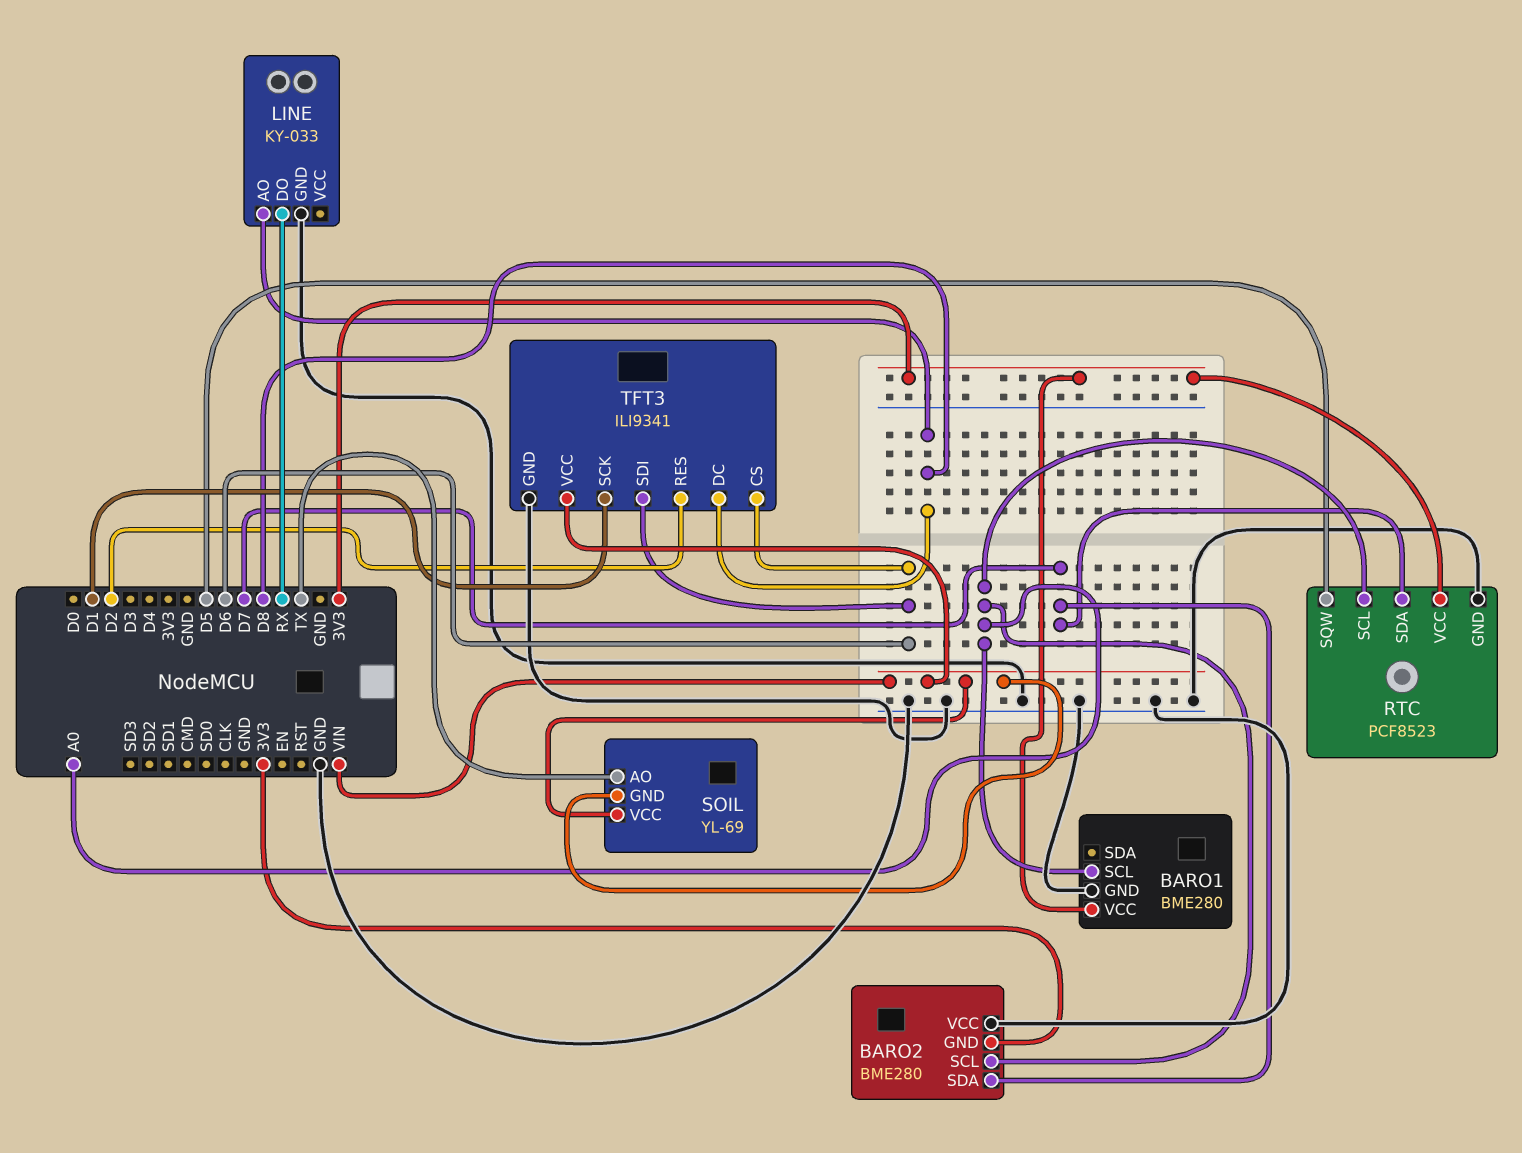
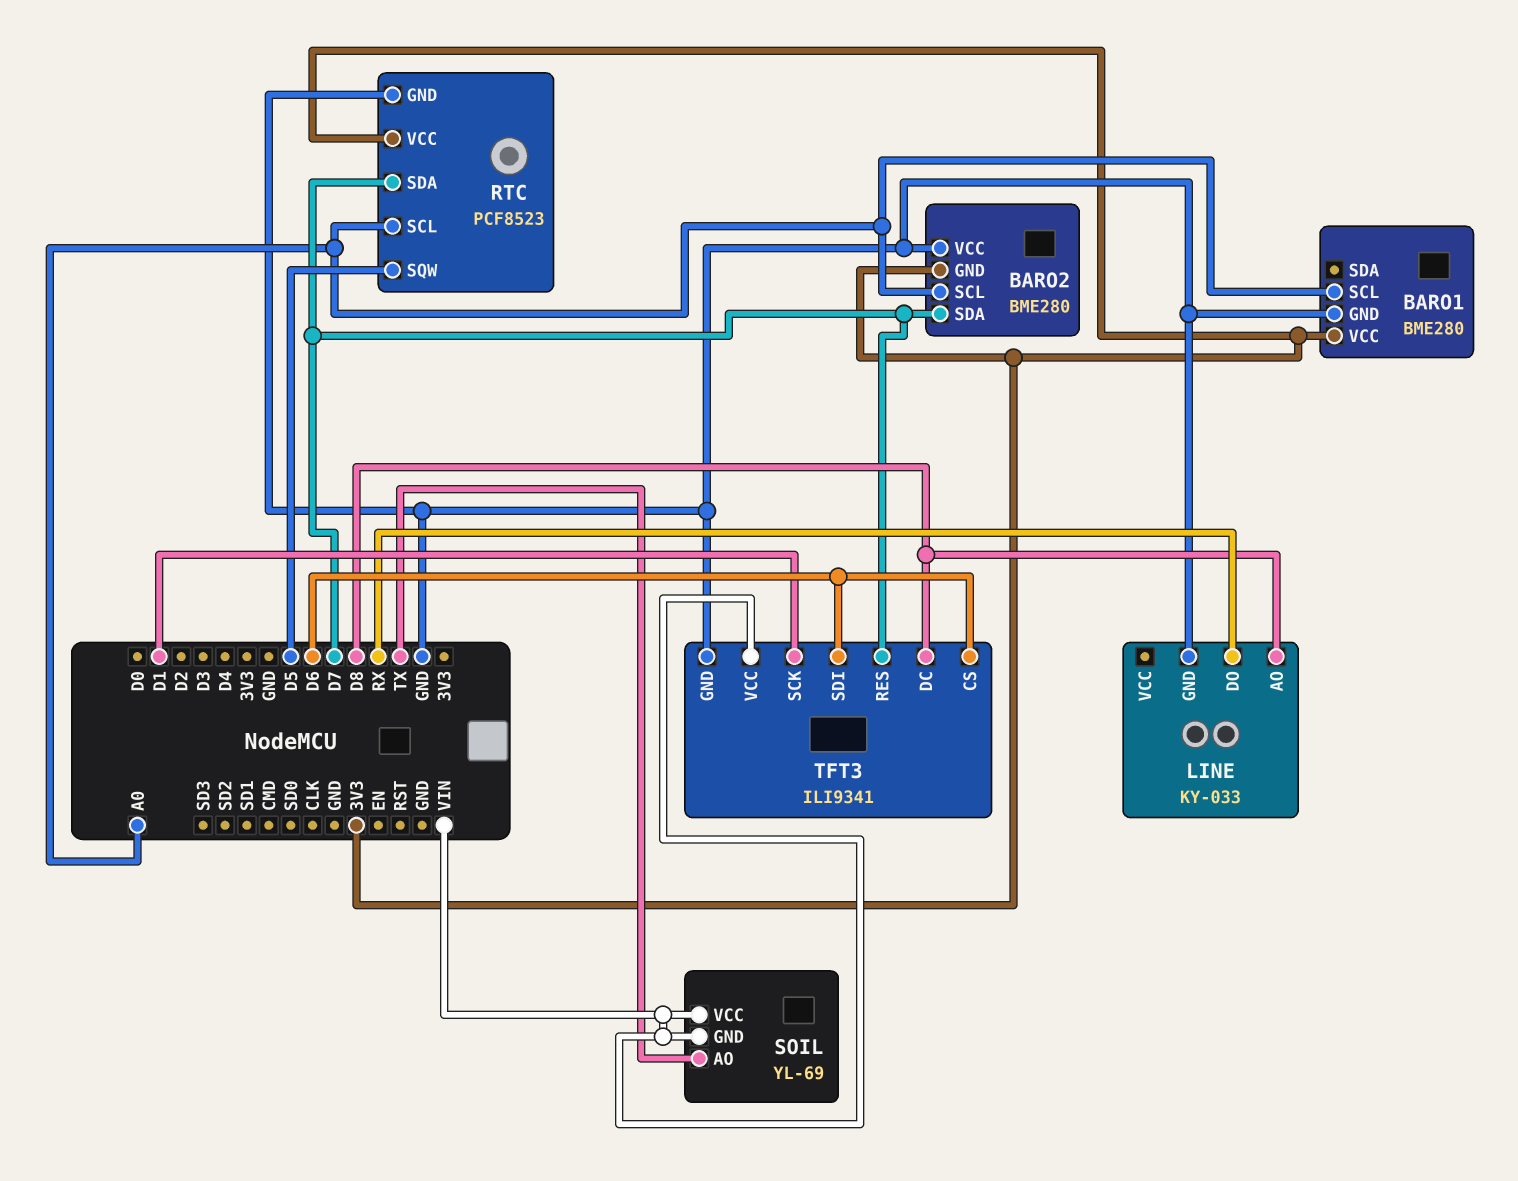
TFT3 pin RES: D2 -> D7

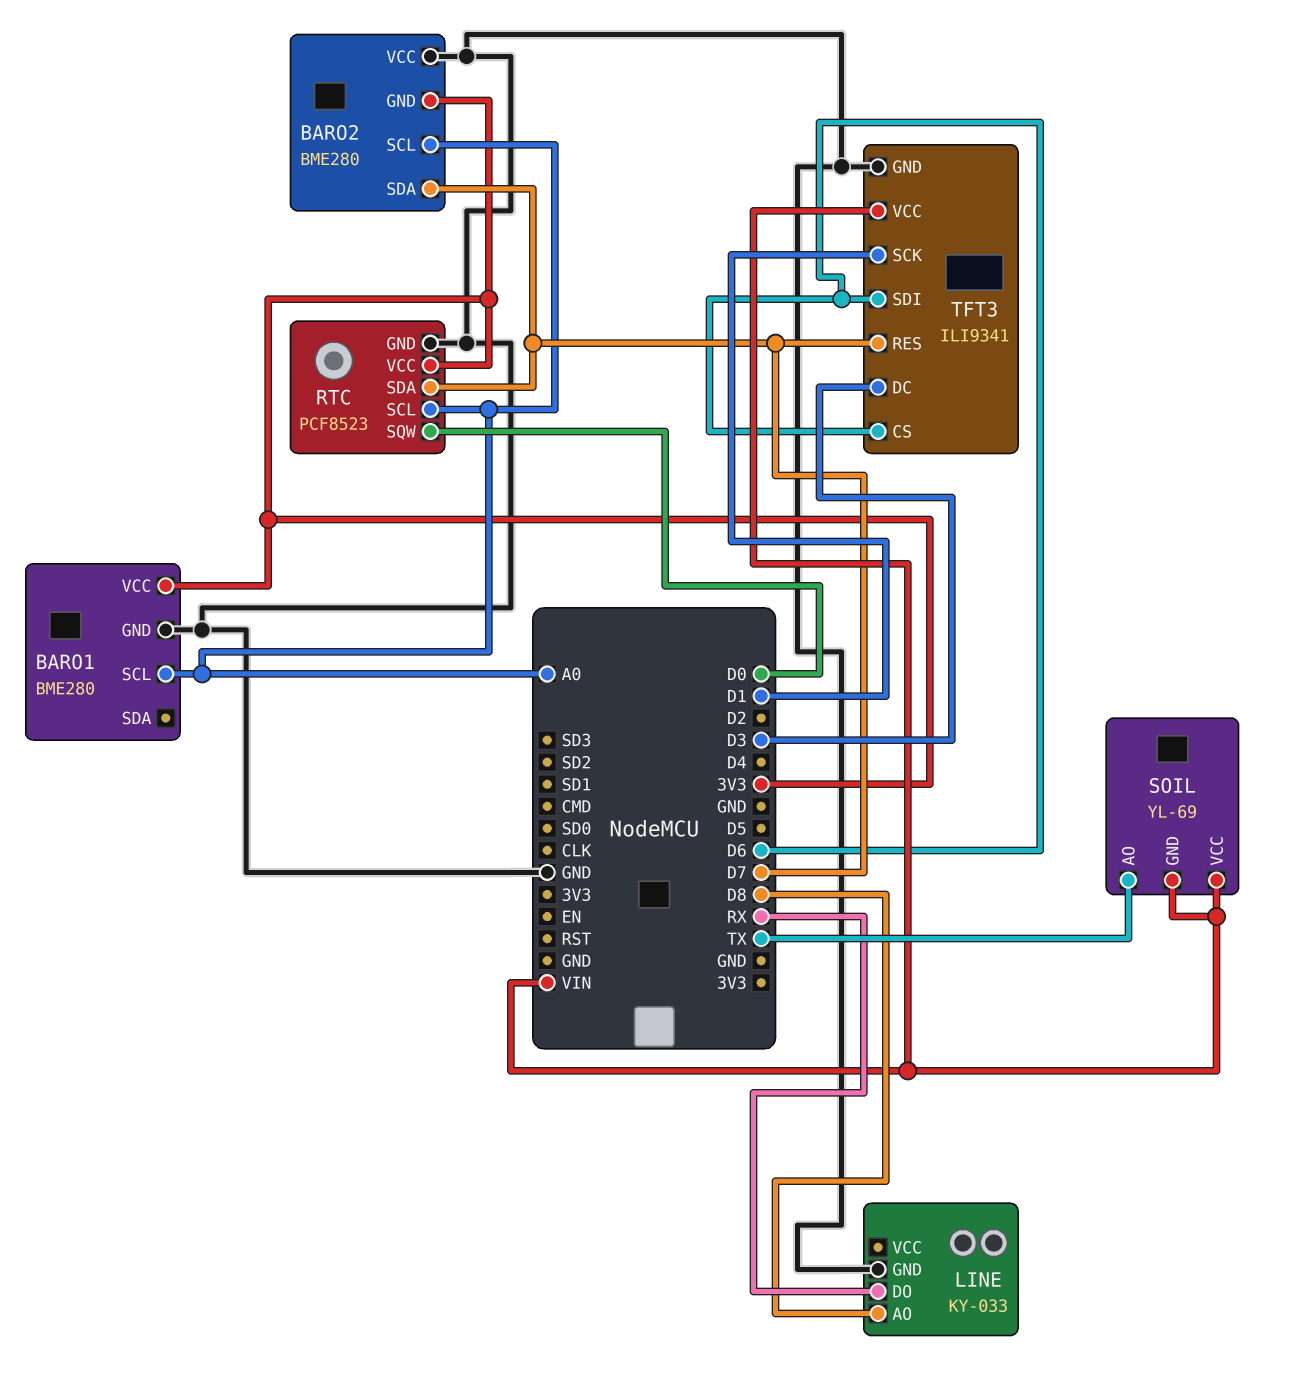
RTC pin SQW: D5 -> D0
TFT3 pin DC: D8 -> D3

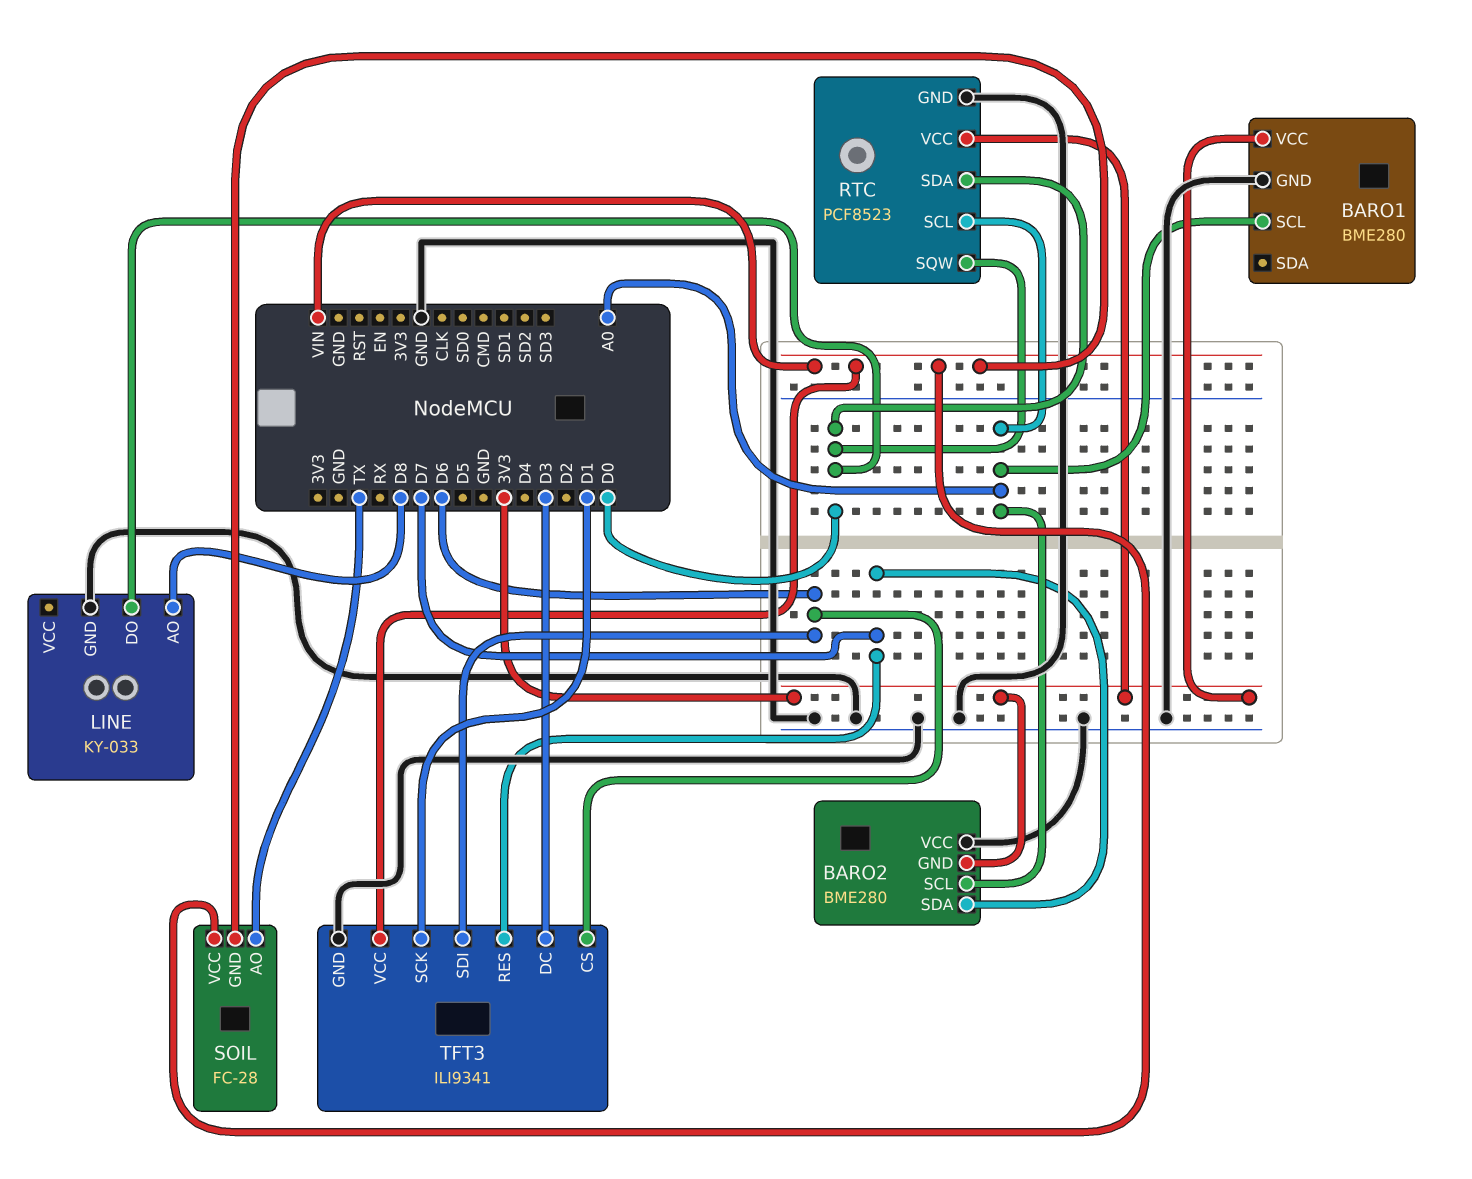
LINE pin DO: RX -> D0
RTC pin SDA: D7 -> D0
SOIL: YL-69 -> FC-28

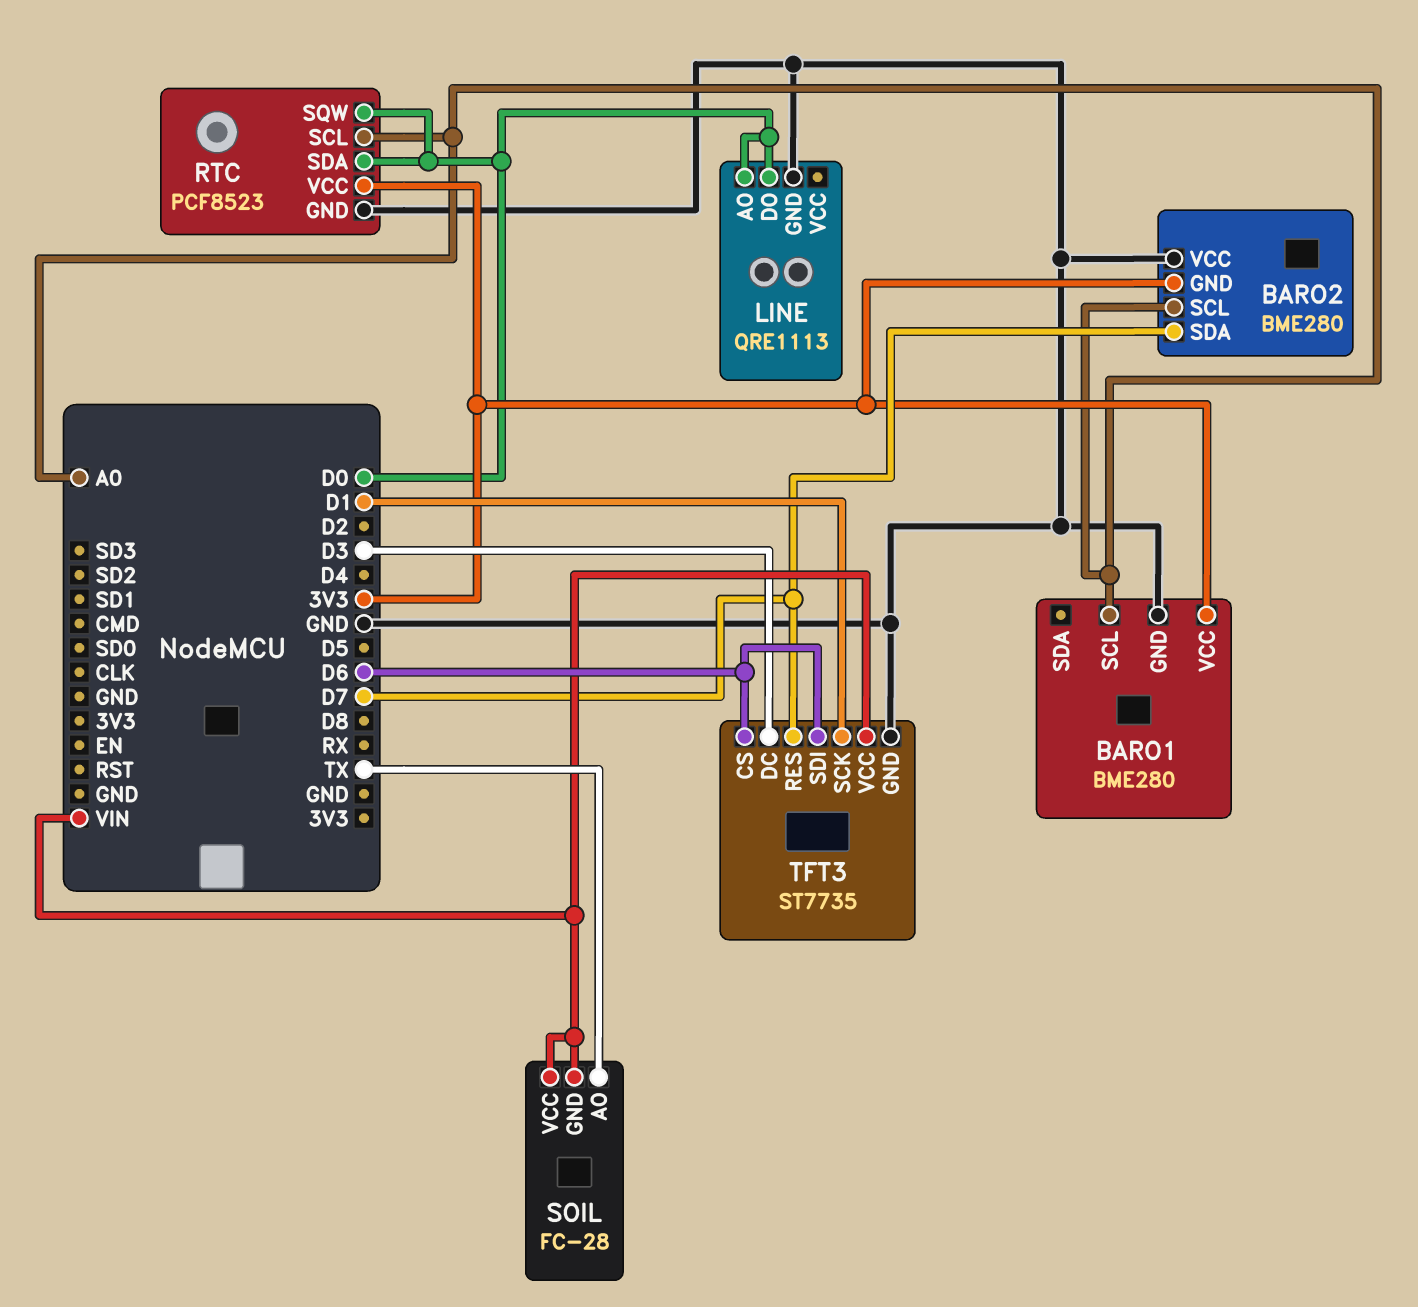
LINE: KY-033 -> QRE1113
LINE pin AO: D8 -> D0
TFT3: ILI9341 -> ST7735

